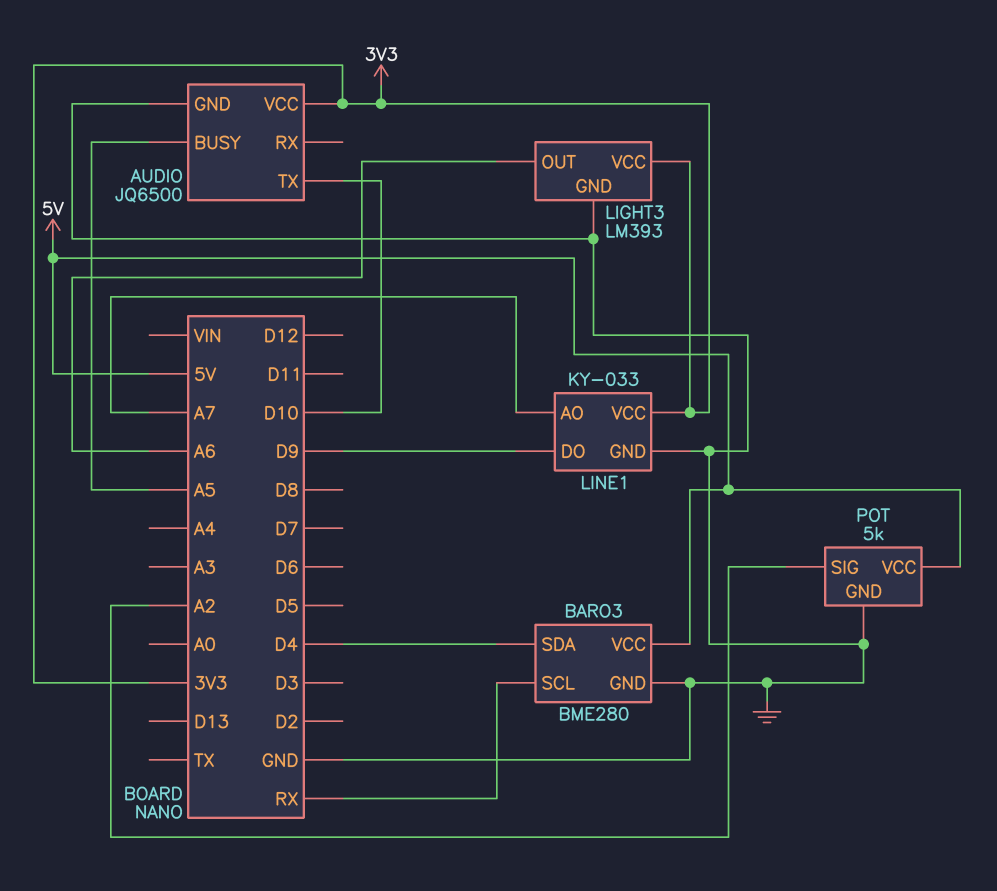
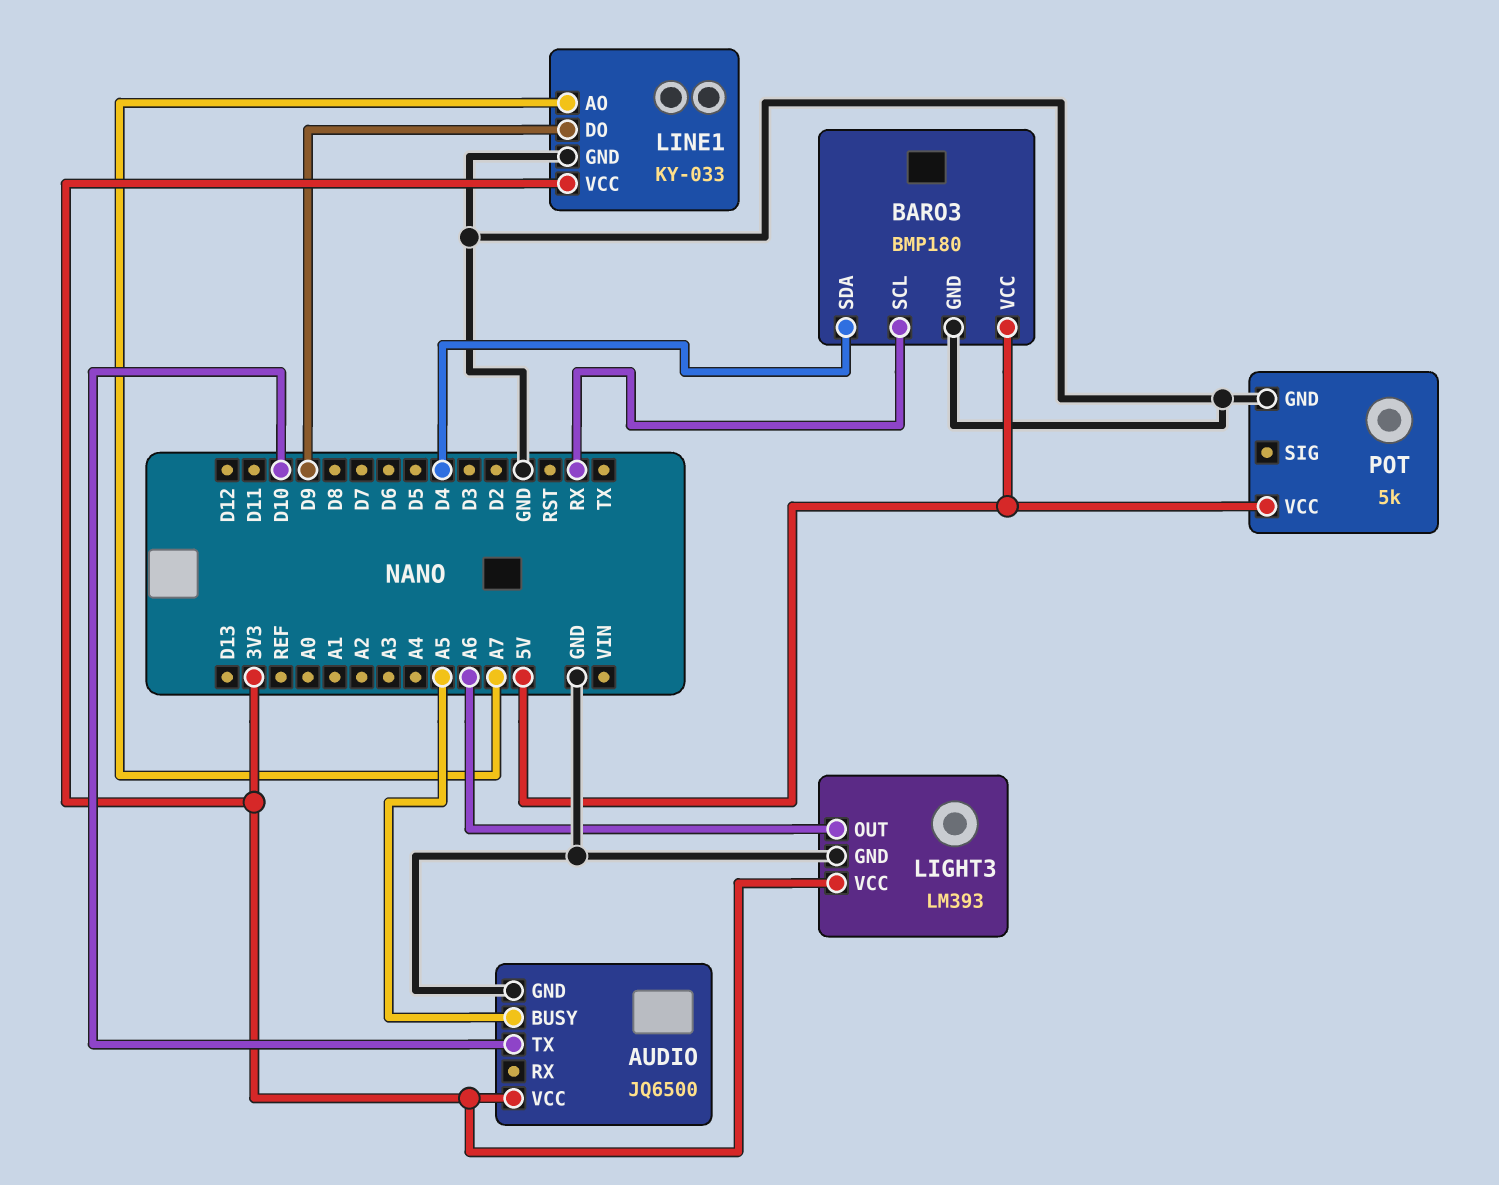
BARO3: BME280 -> BMP180
POT pin SIG: A2 -> none

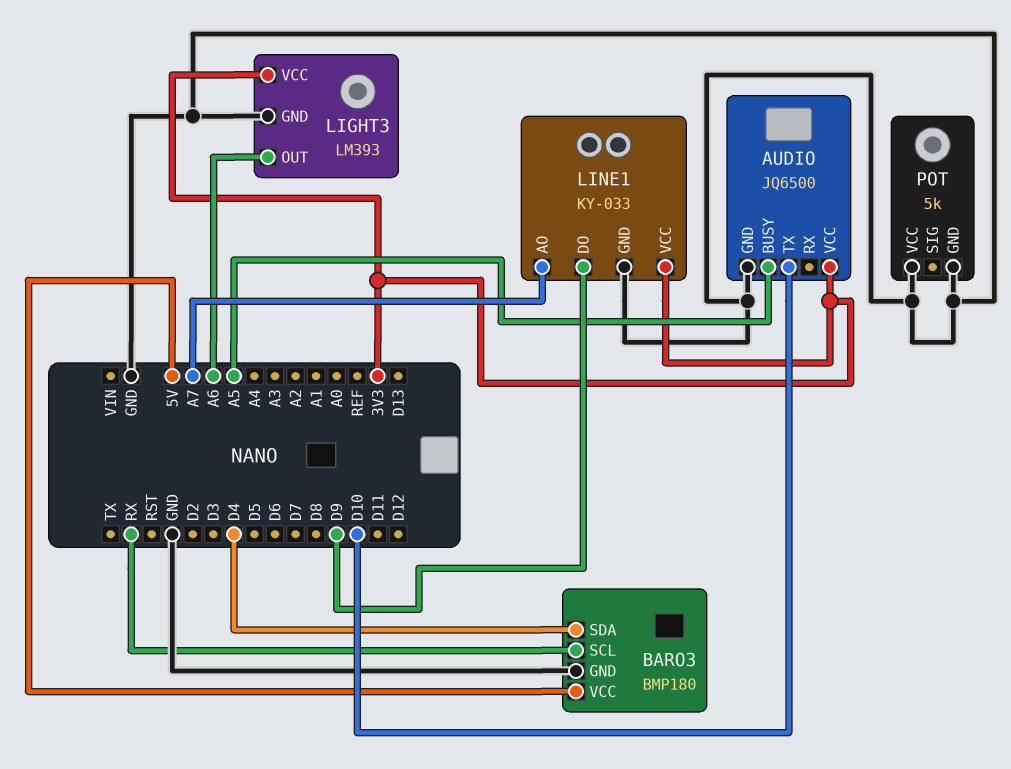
POT pin VCC: 5V -> GND

